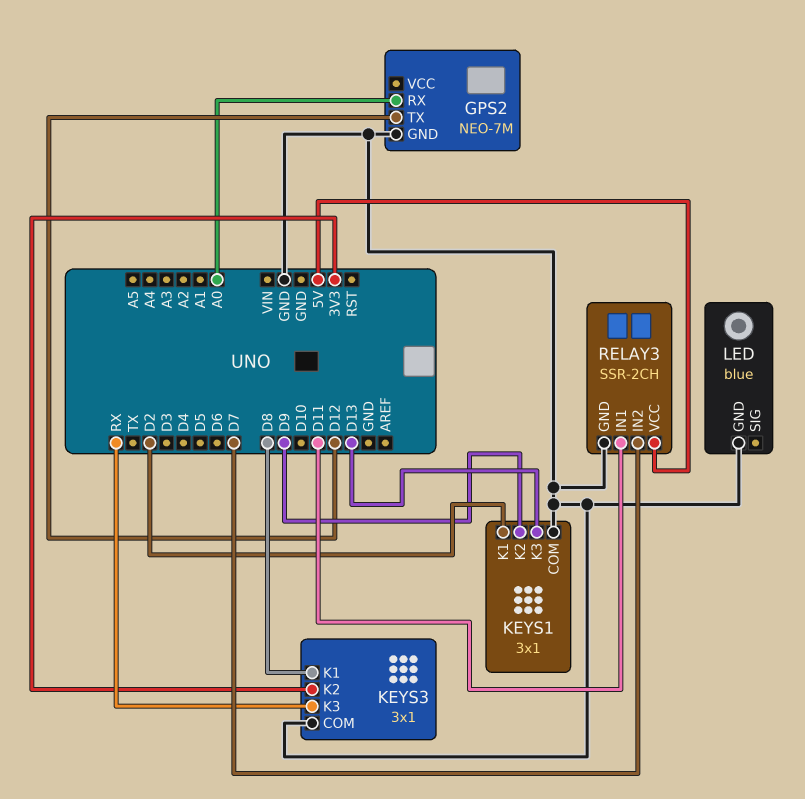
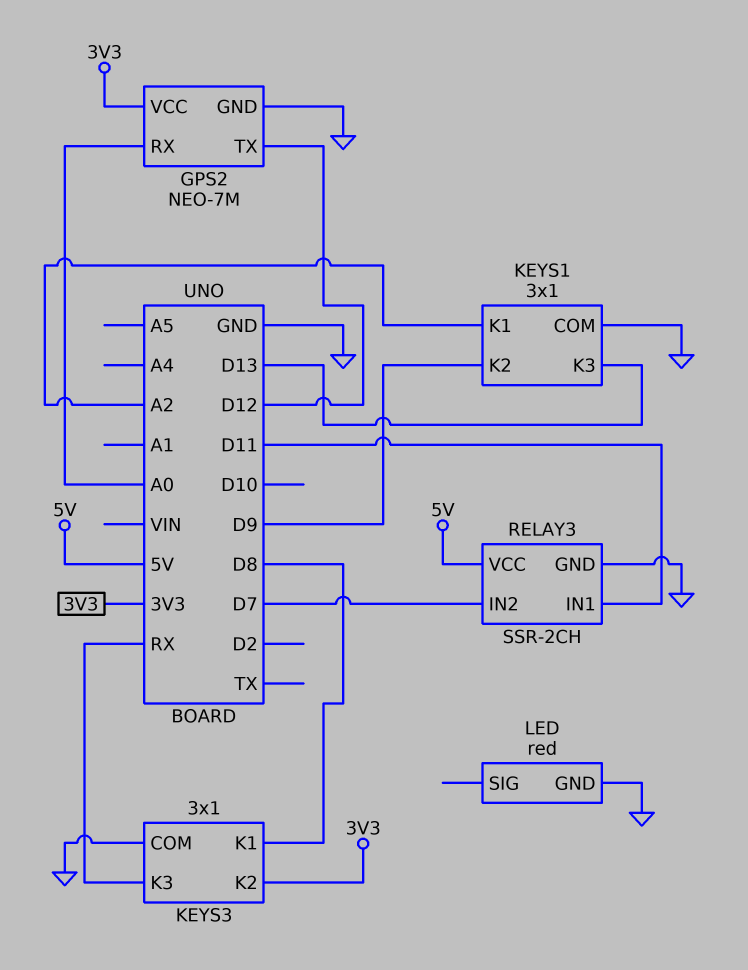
GPS2 pin VCC: none -> 3V3
KEYS1 pin K1: D2 -> A2
LED: blue -> red

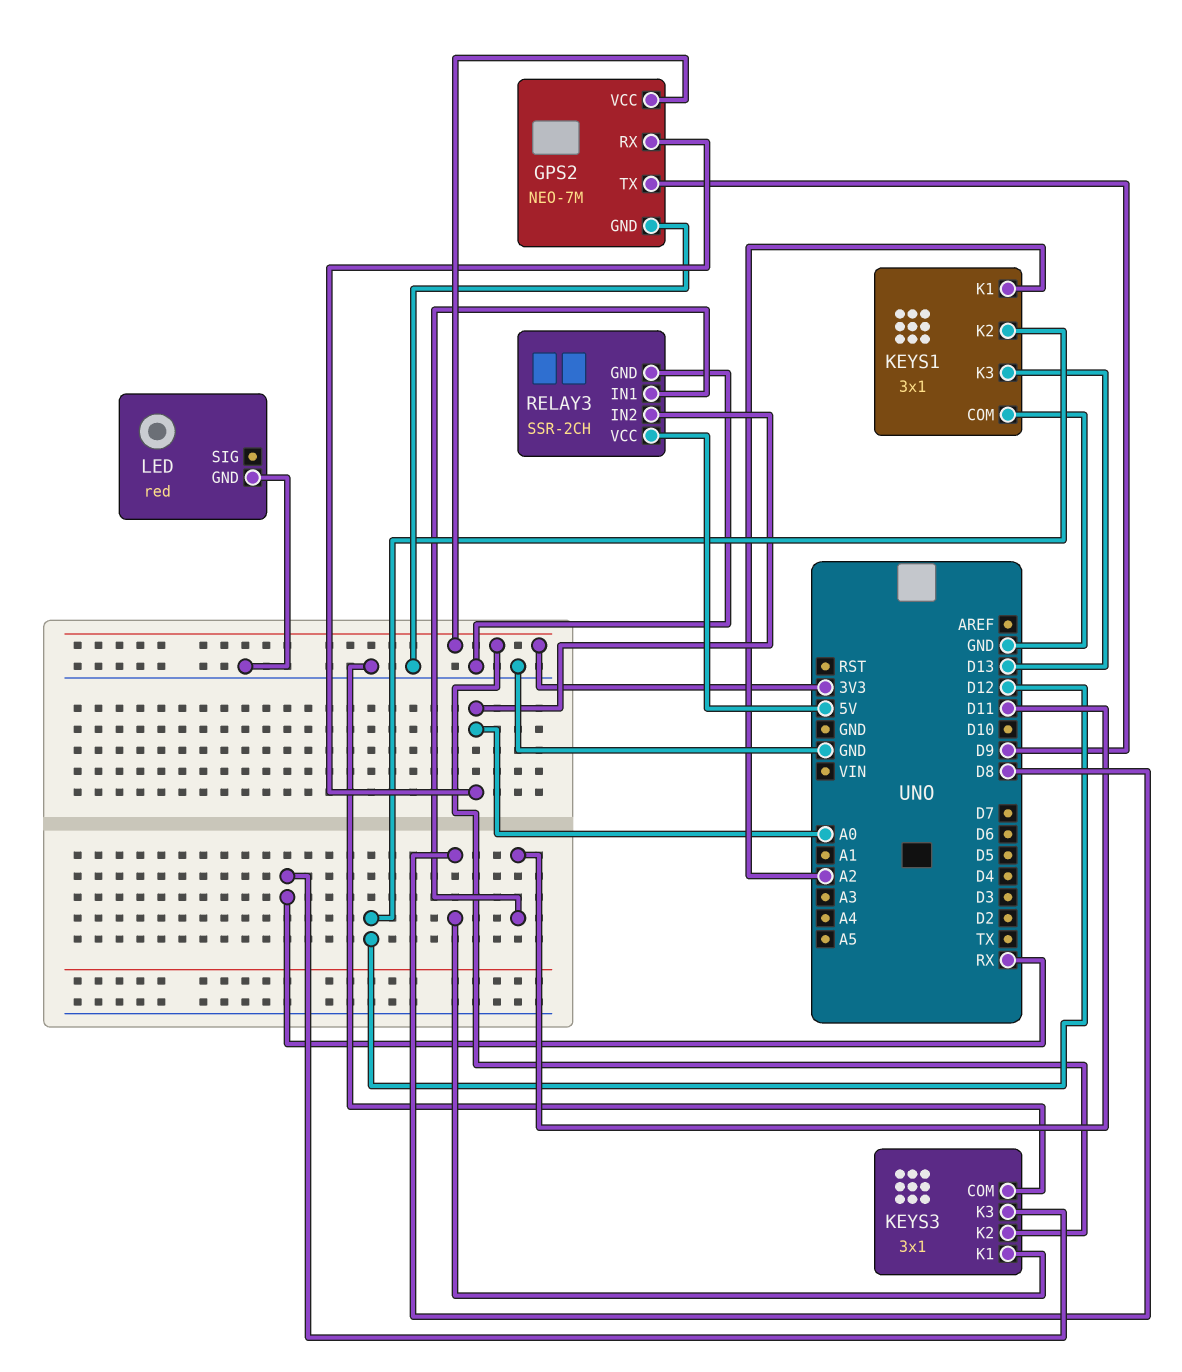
GPS2 pin TX: D12 -> D9
KEYS1 pin K2: D9 -> D12
RELAY3 pin IN2: D7 -> A0

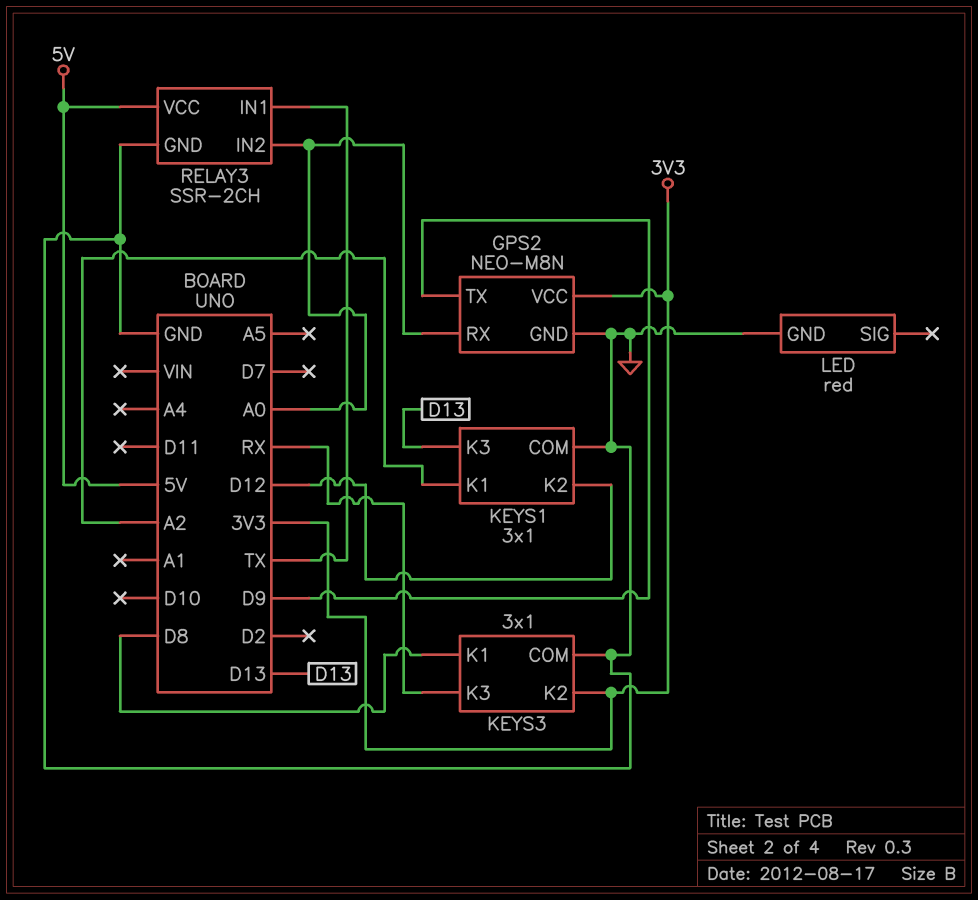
GPS2: NEO-7M -> NEO-M8N
RELAY3 pin IN1: D11 -> TX

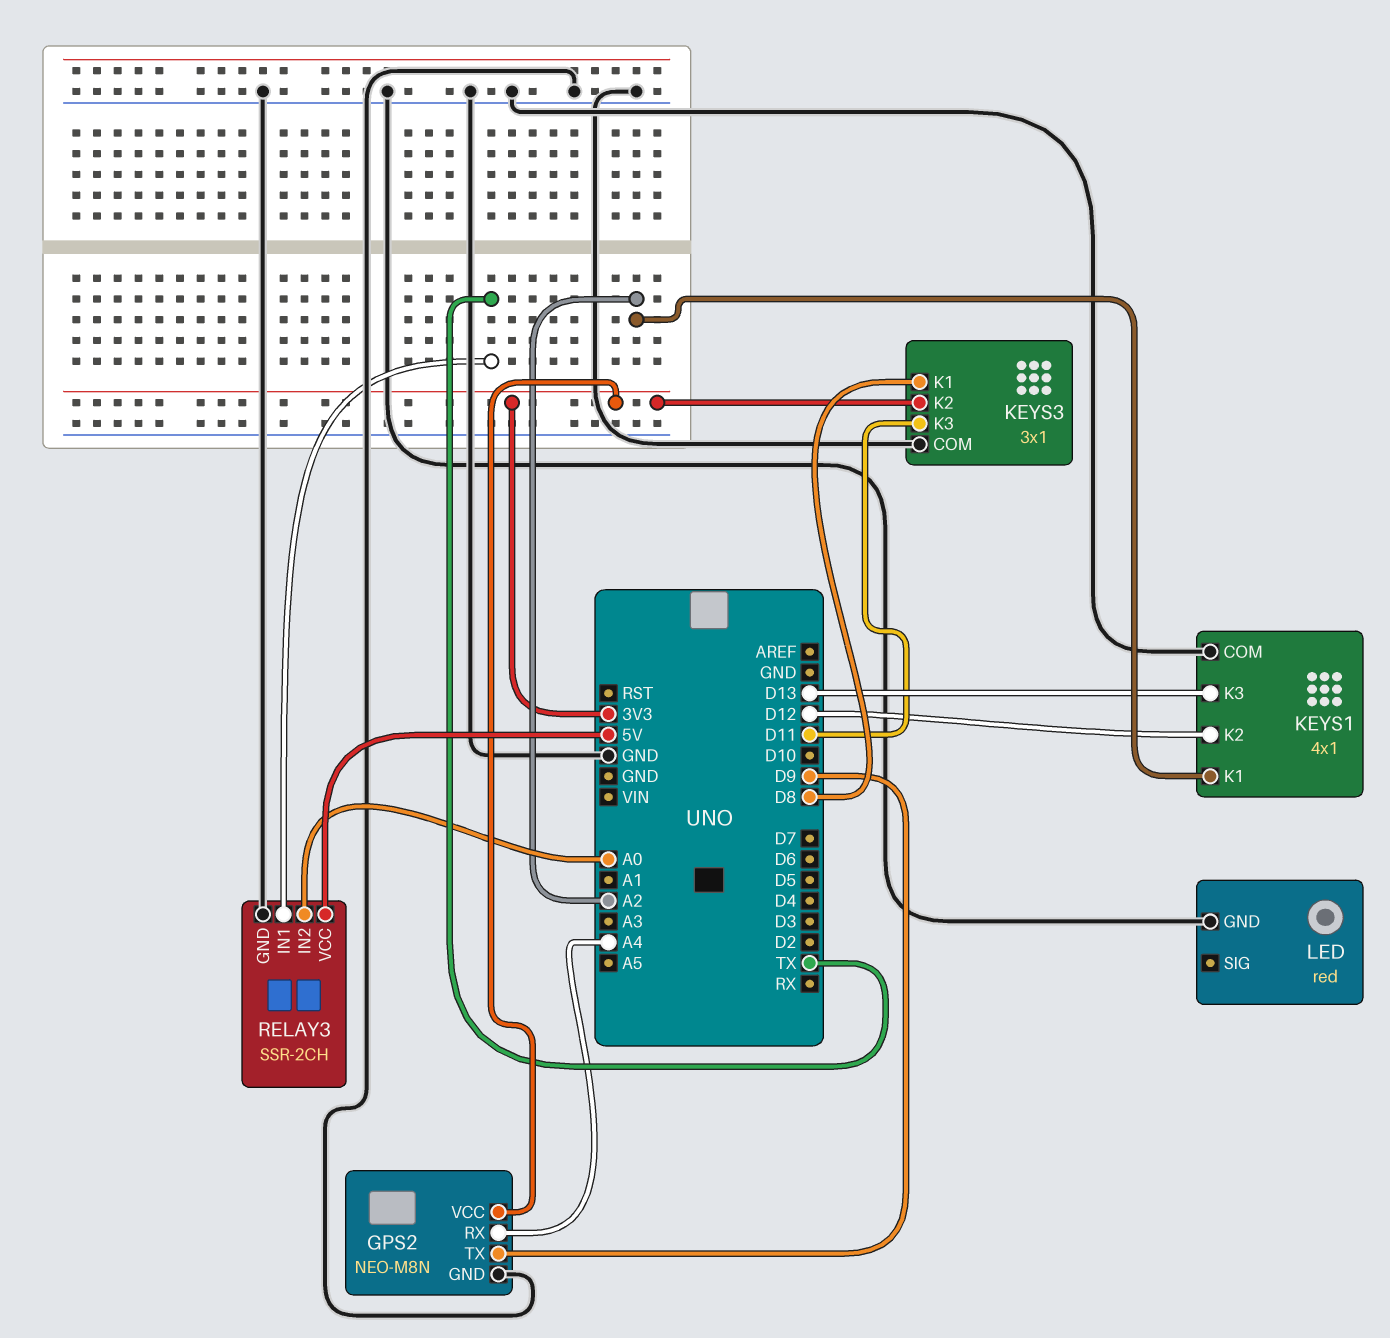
GPS2 pin RX: A0 -> A4
KEYS1: 3x1 -> 4x1
KEYS3 pin K3: RX -> D11

